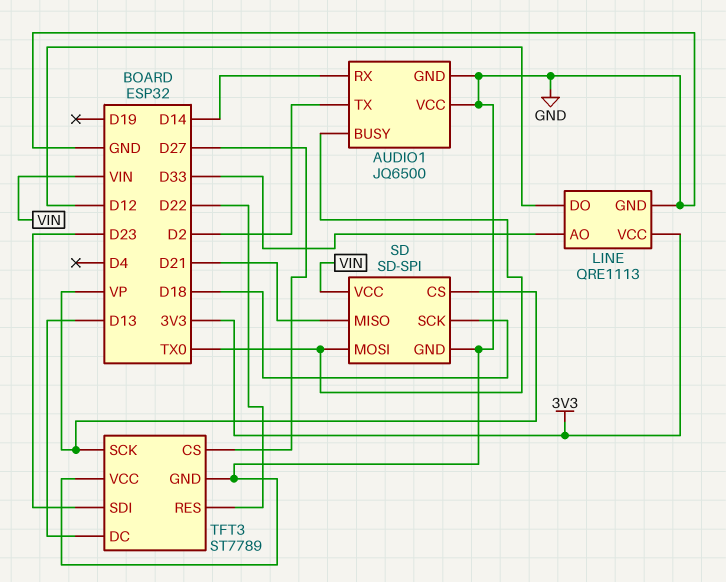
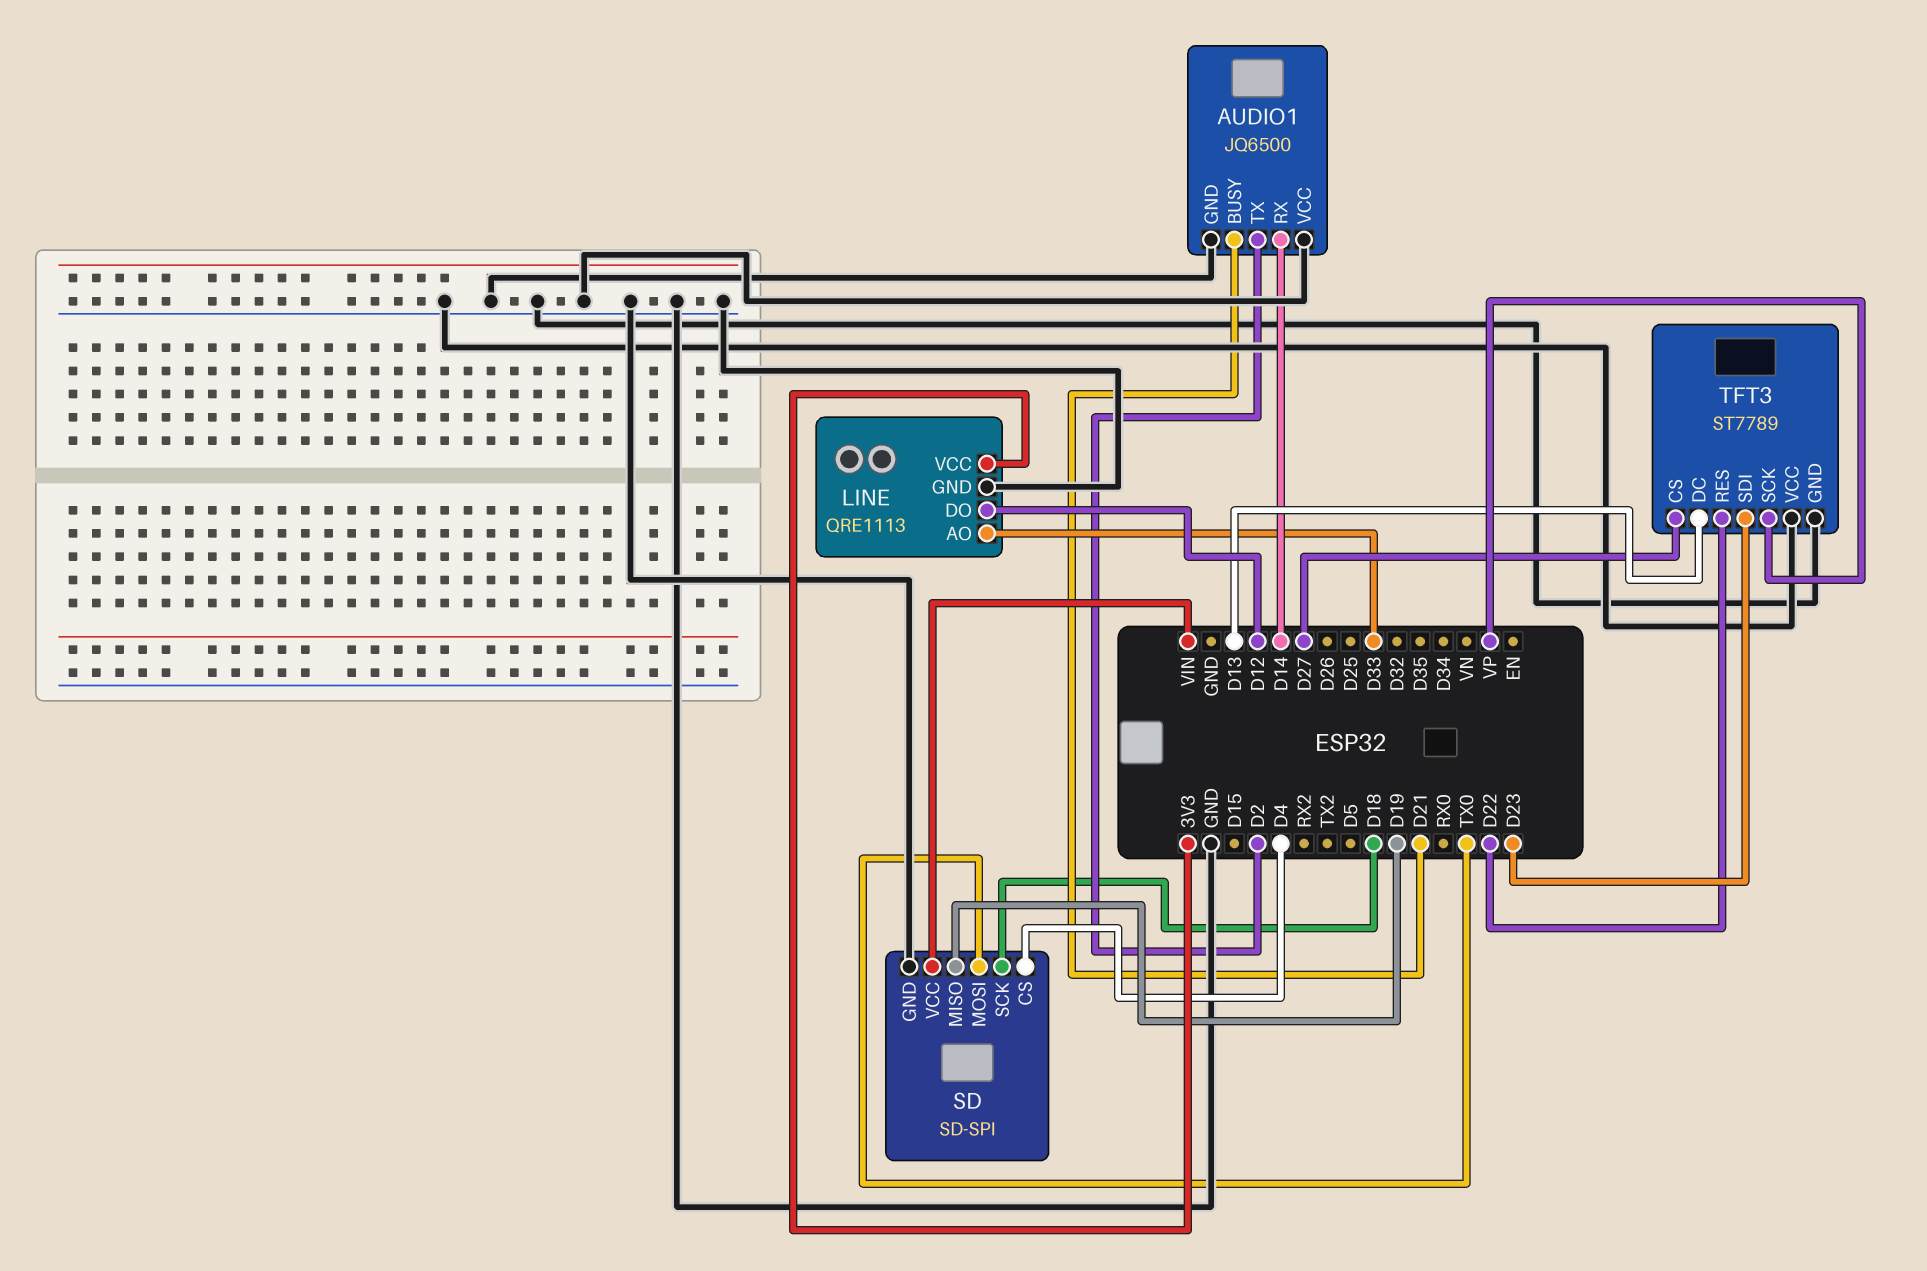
AUDIO1 pin BUSY: TX0 -> D21
SD pin CS: VP -> D4
SD pin MISO: D21 -> D19

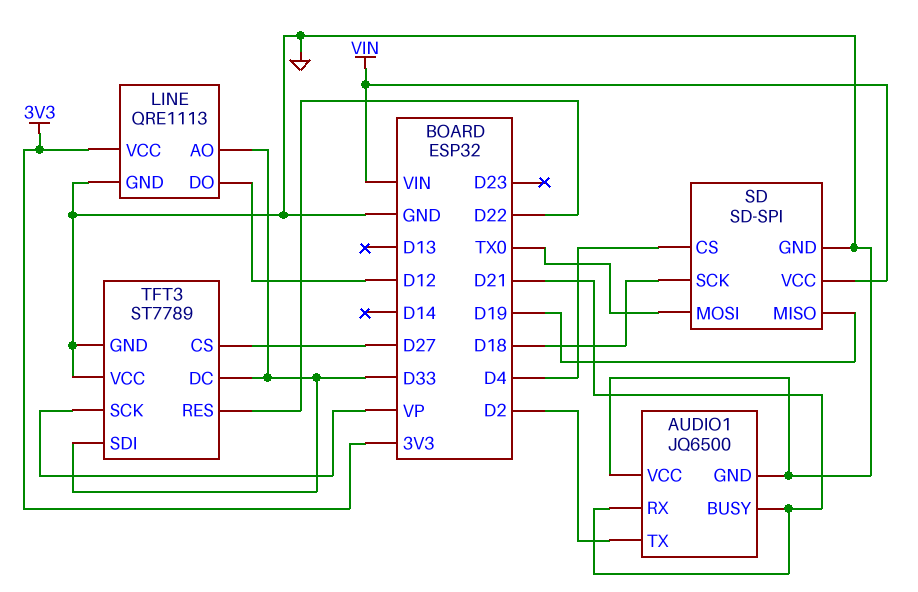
AUDIO1 pin RX: D14 -> D21
TFT3 pin DC: D13 -> D33
TFT3 pin SDI: D23 -> D33

